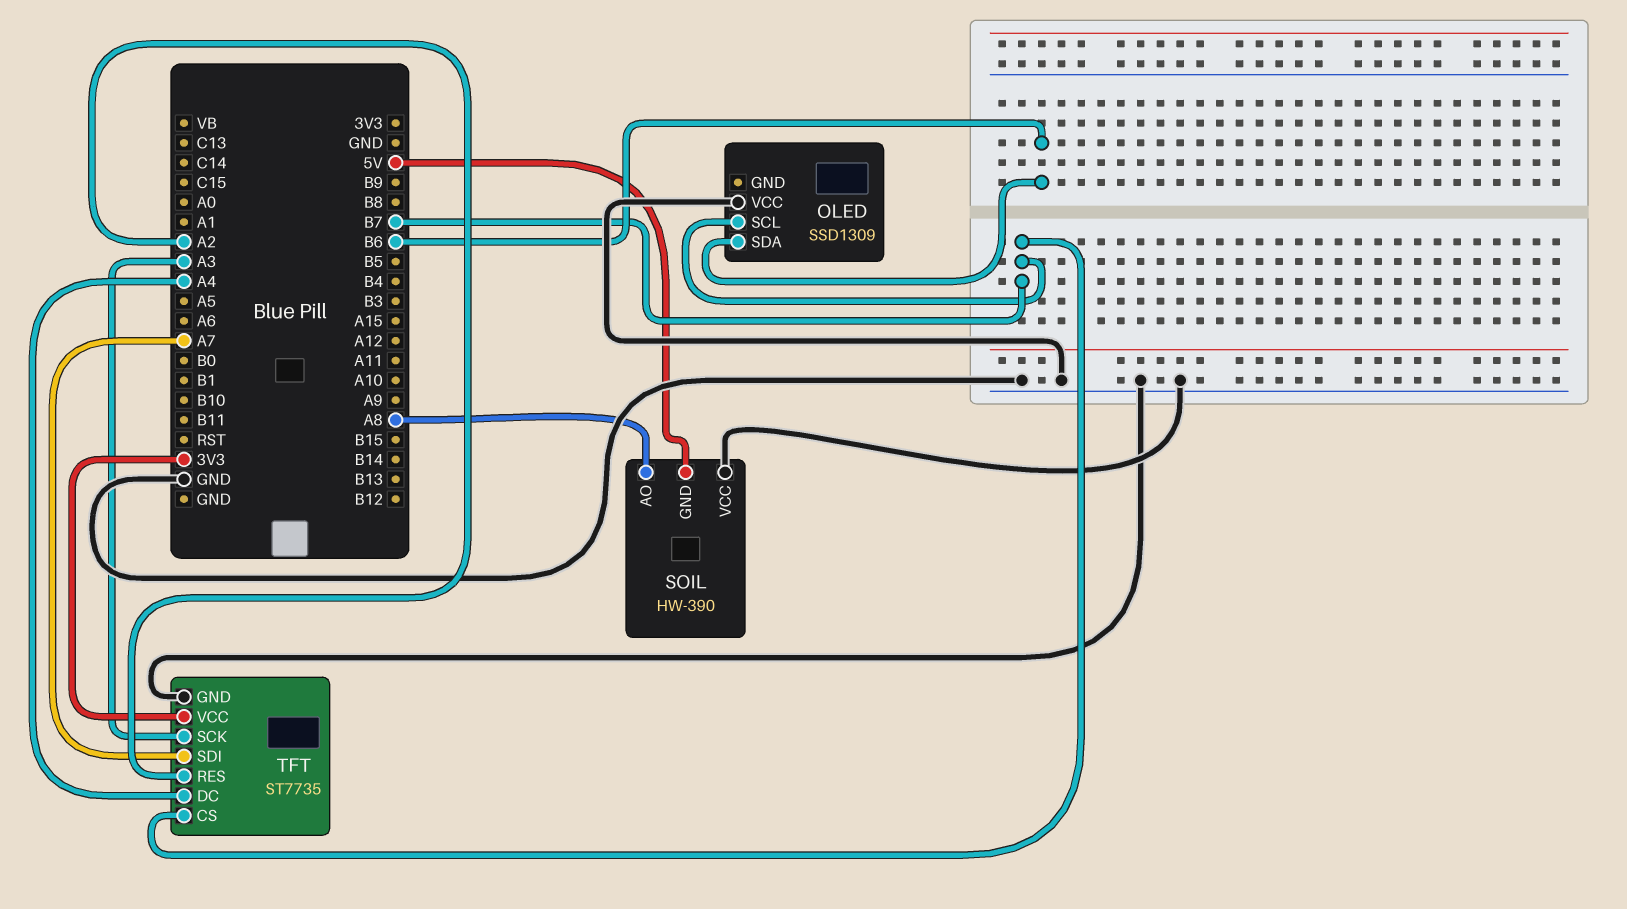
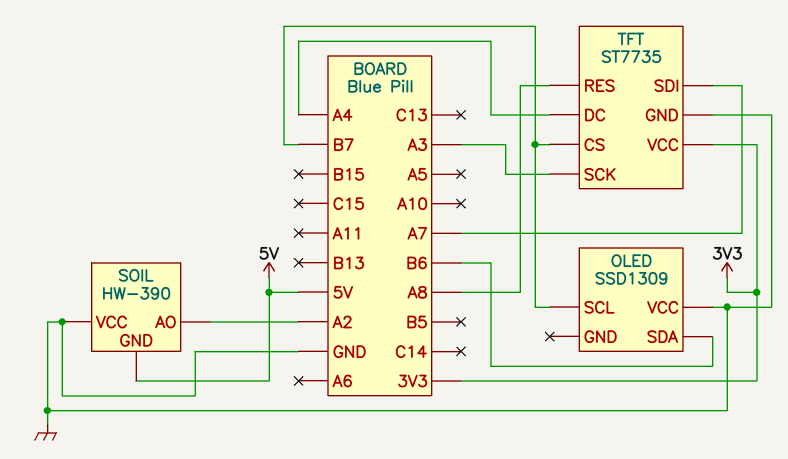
SOIL pin AO: A8 -> A2
TFT pin RES: A2 -> A8

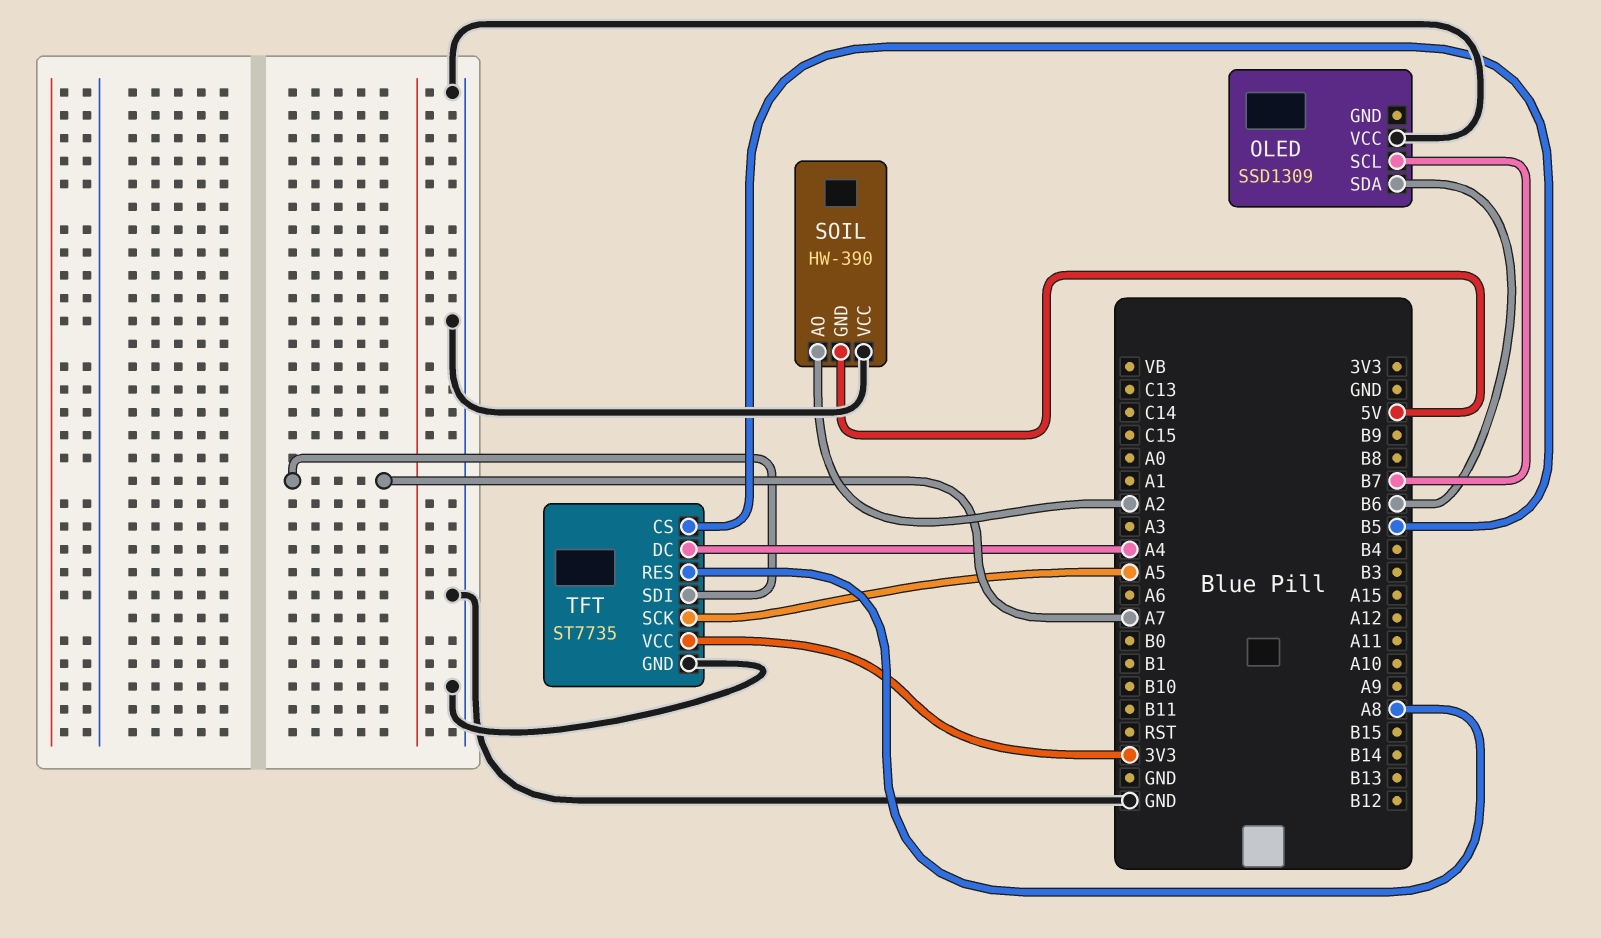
TFT pin CS: B7 -> B5
TFT pin SCK: A3 -> A5

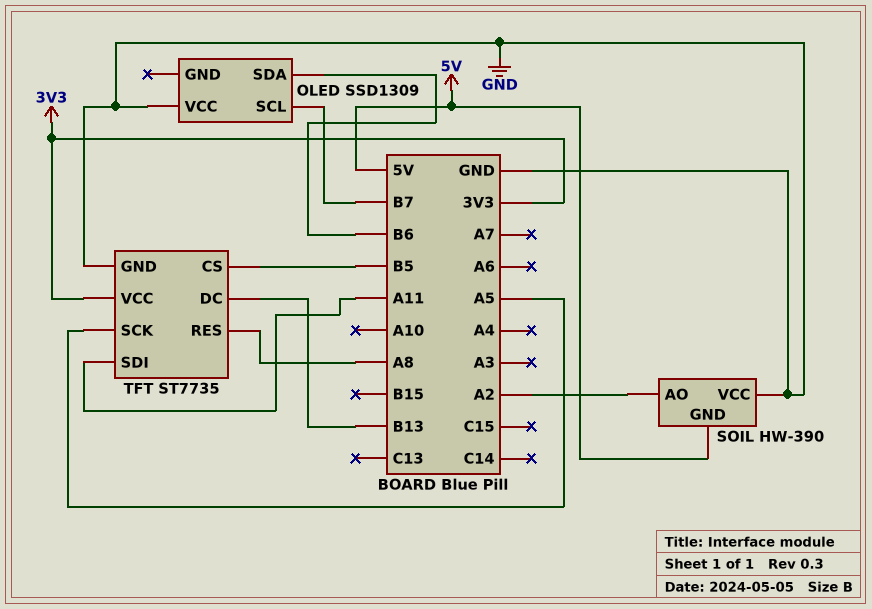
TFT pin DC: A4 -> B13
TFT pin SDI: A7 -> A11

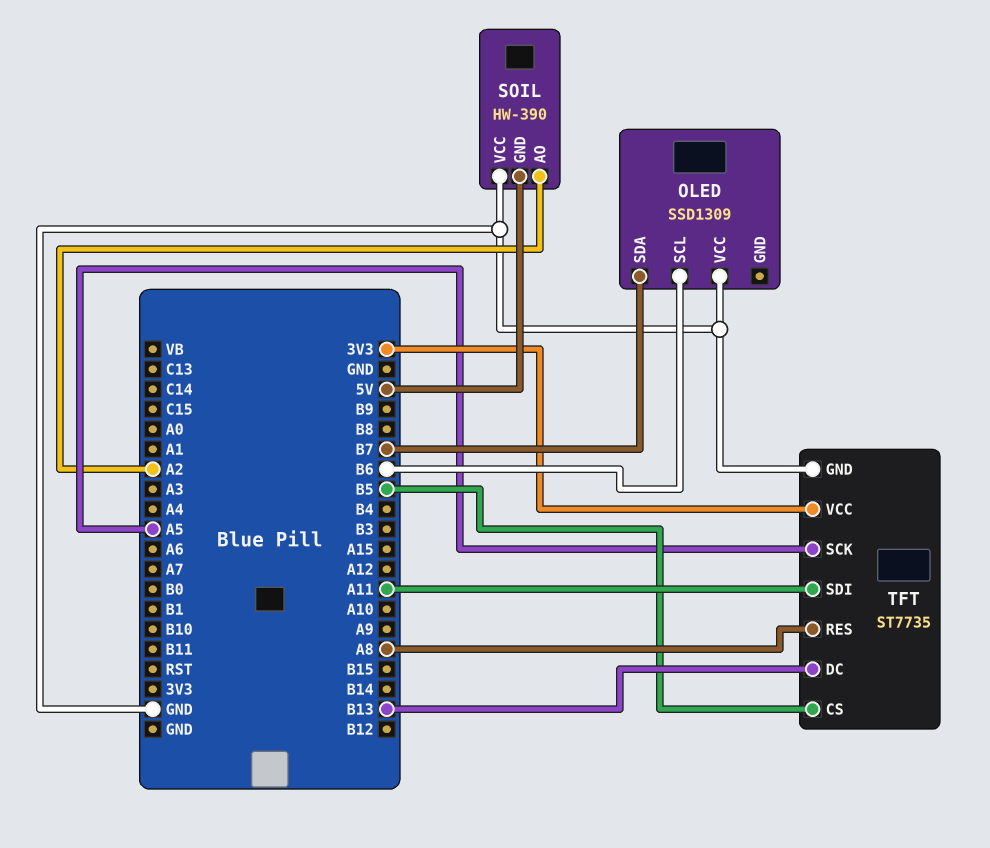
OLED pin SCL: B7 -> B6
OLED pin SDA: B6 -> B7

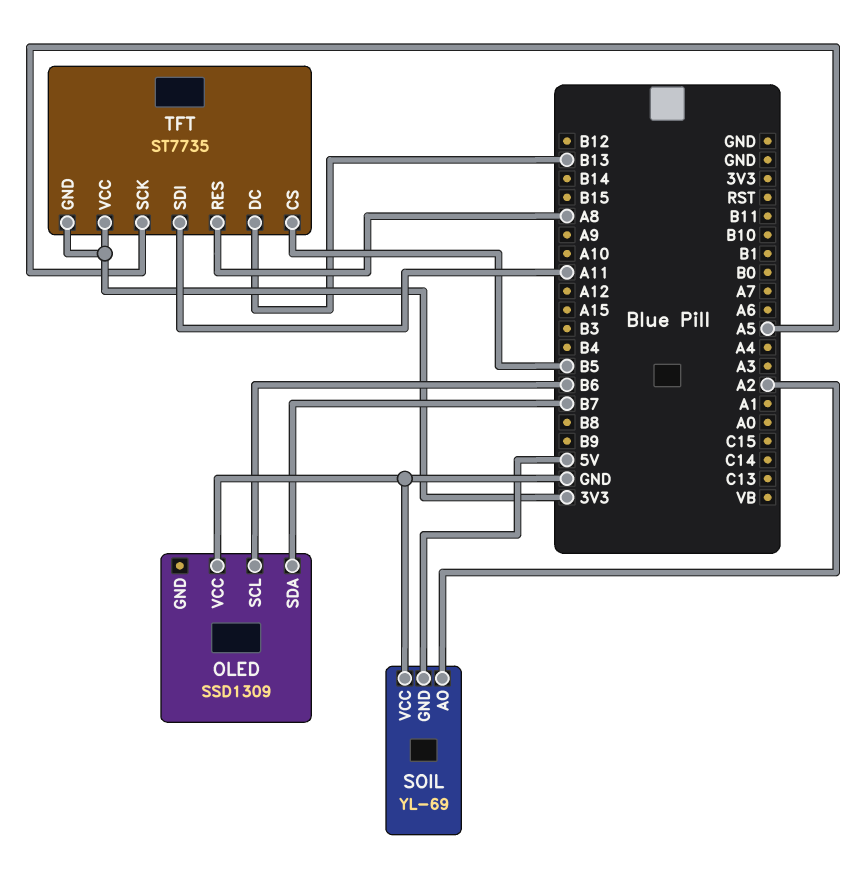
SOIL: HW-390 -> YL-69
TFT pin GND: GND -> 3V3

